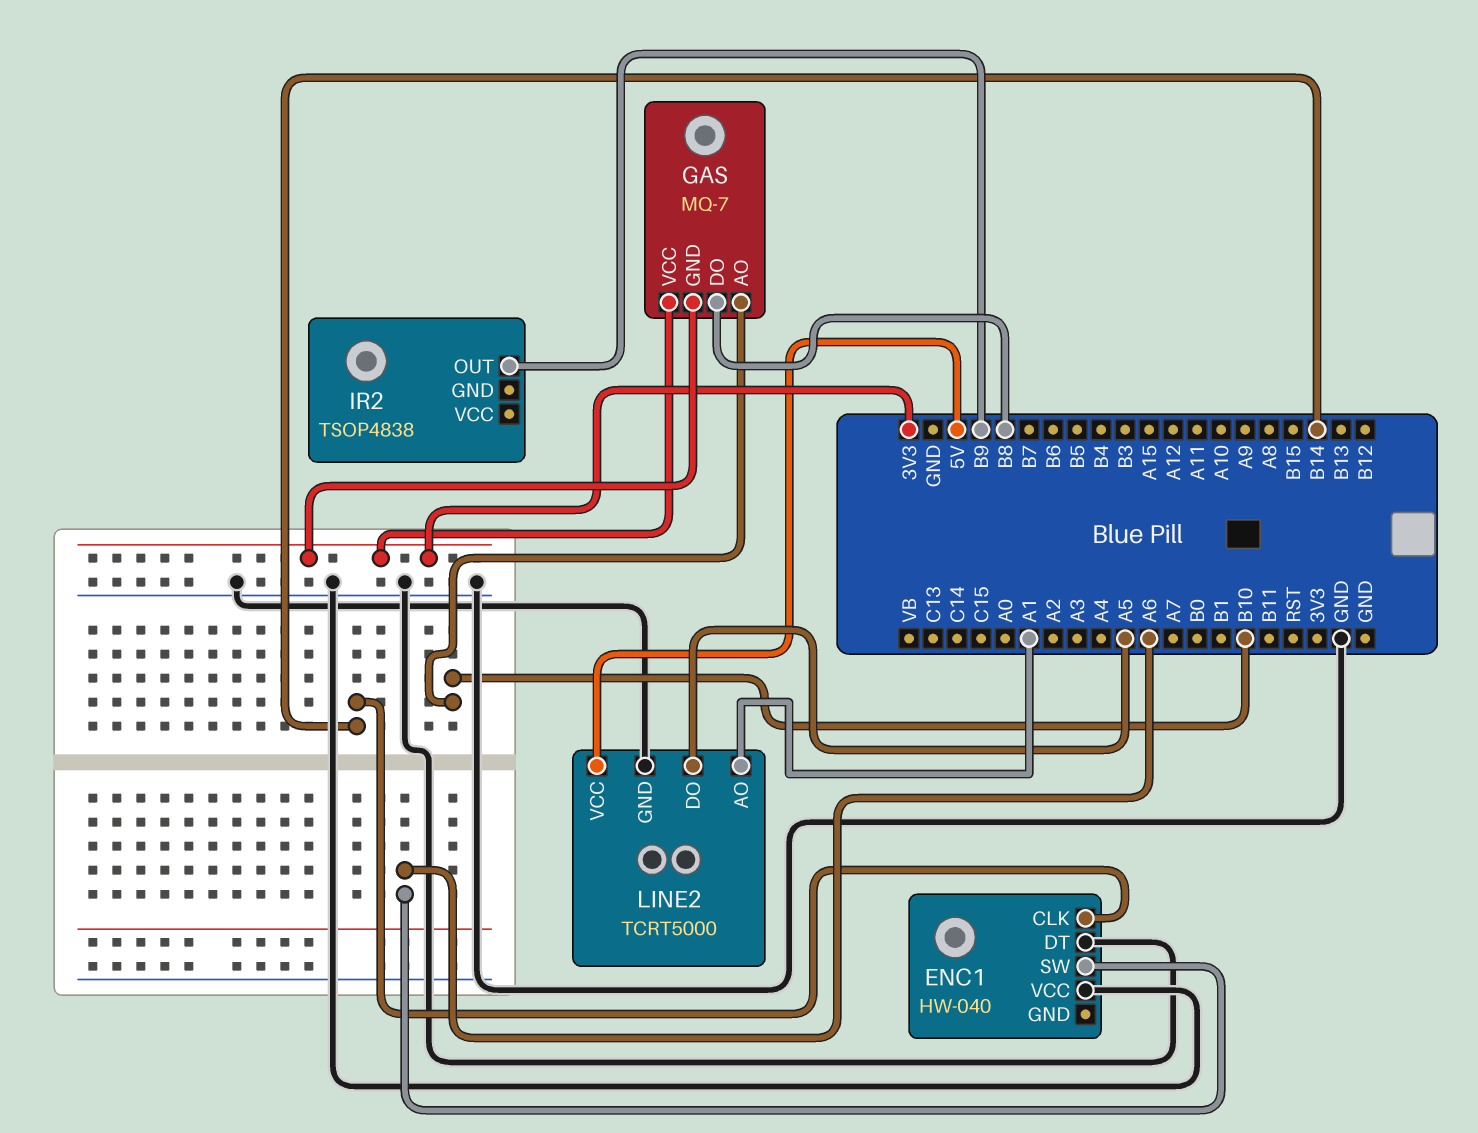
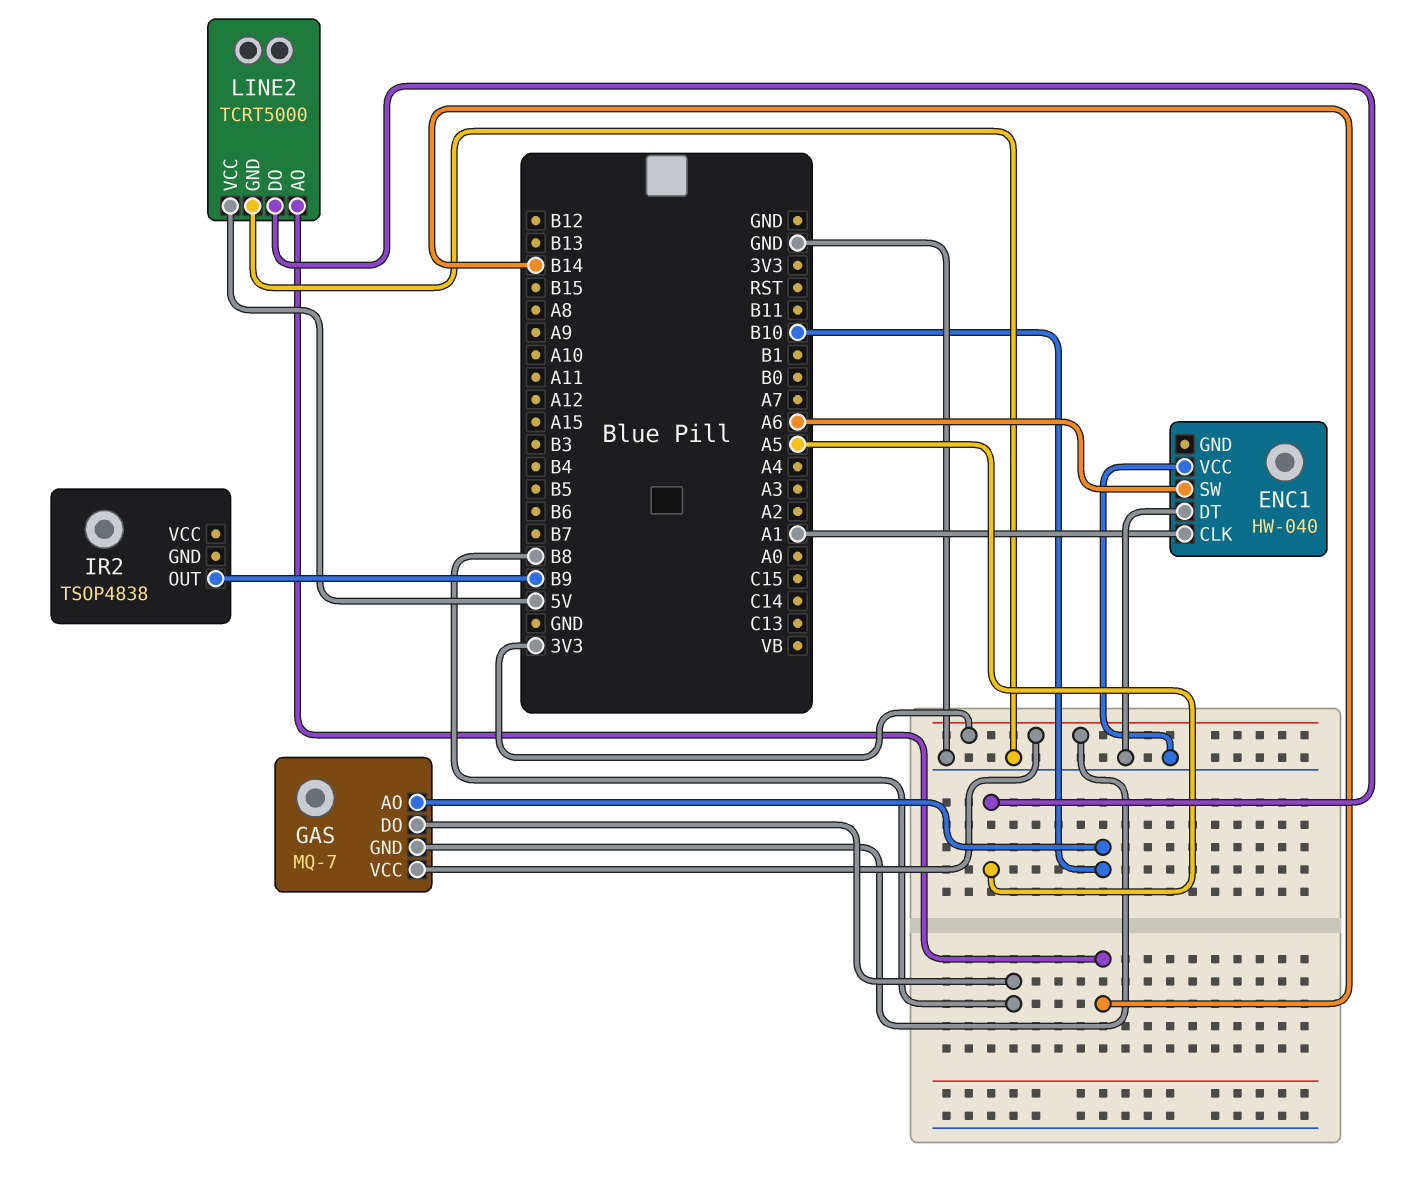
ENC1 pin CLK: B14 -> A1
LINE2 pin AO: A1 -> B14

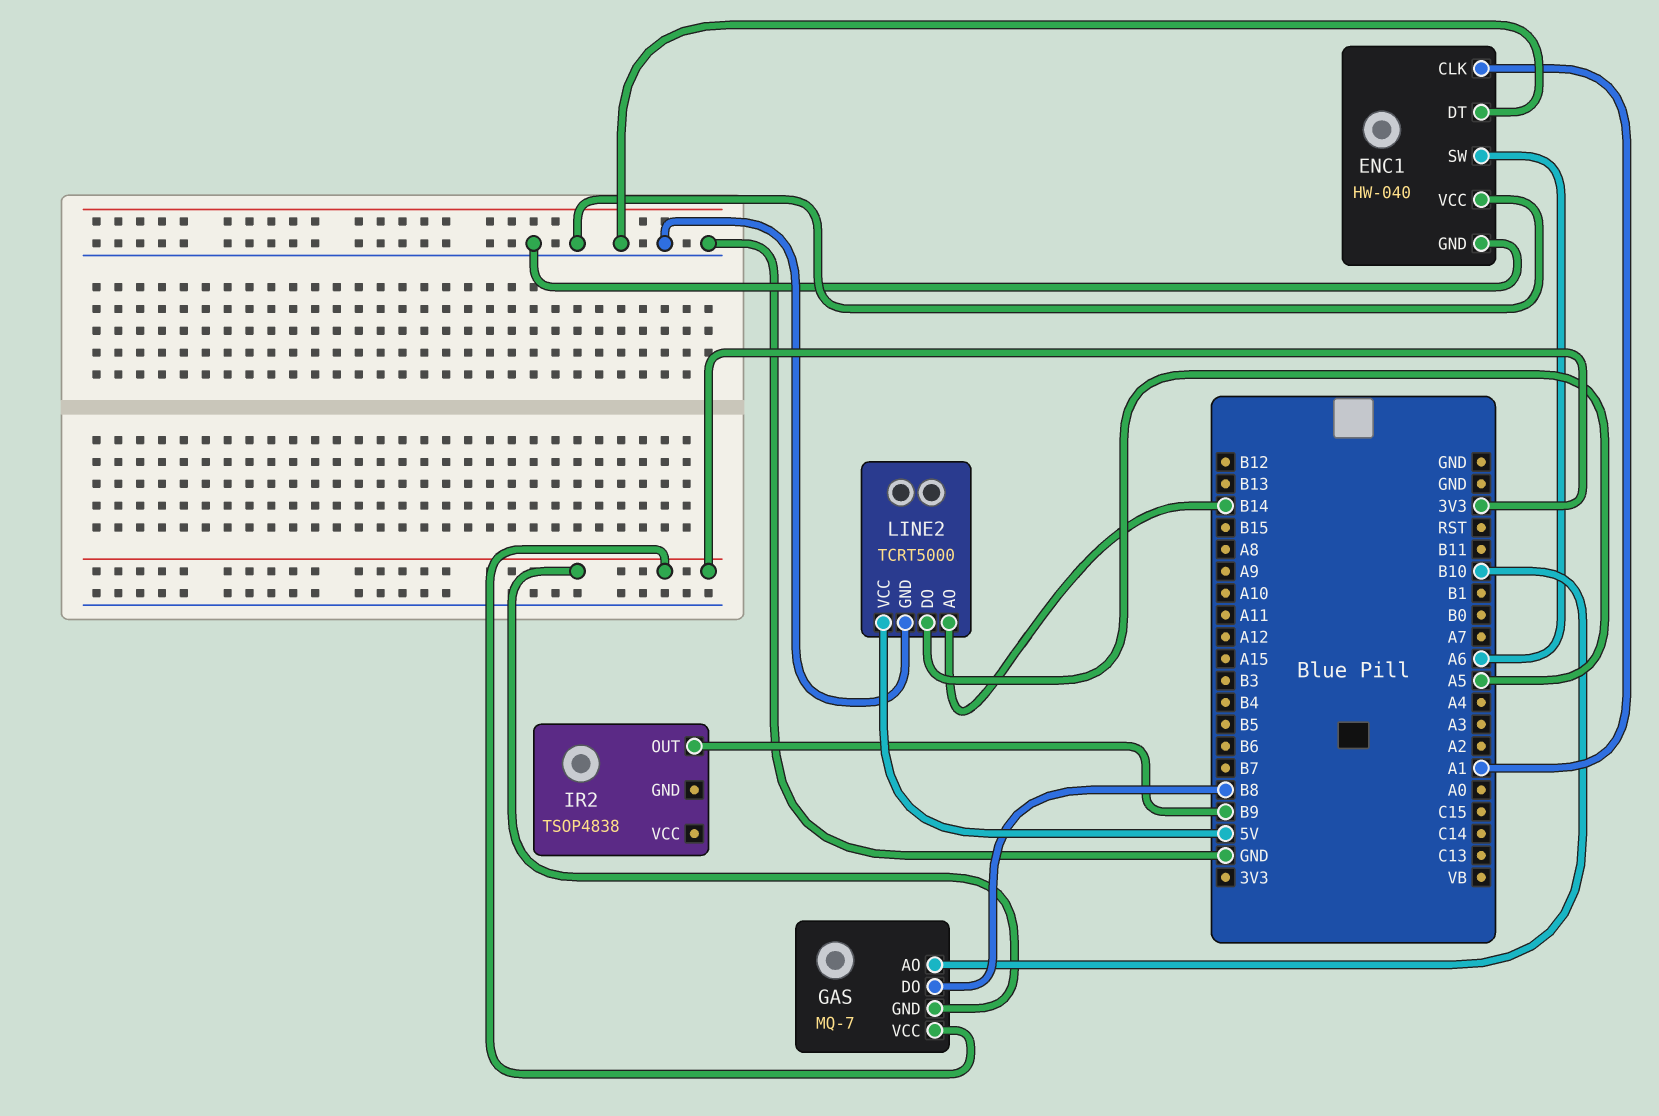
ENC1 pin GND: none -> GND

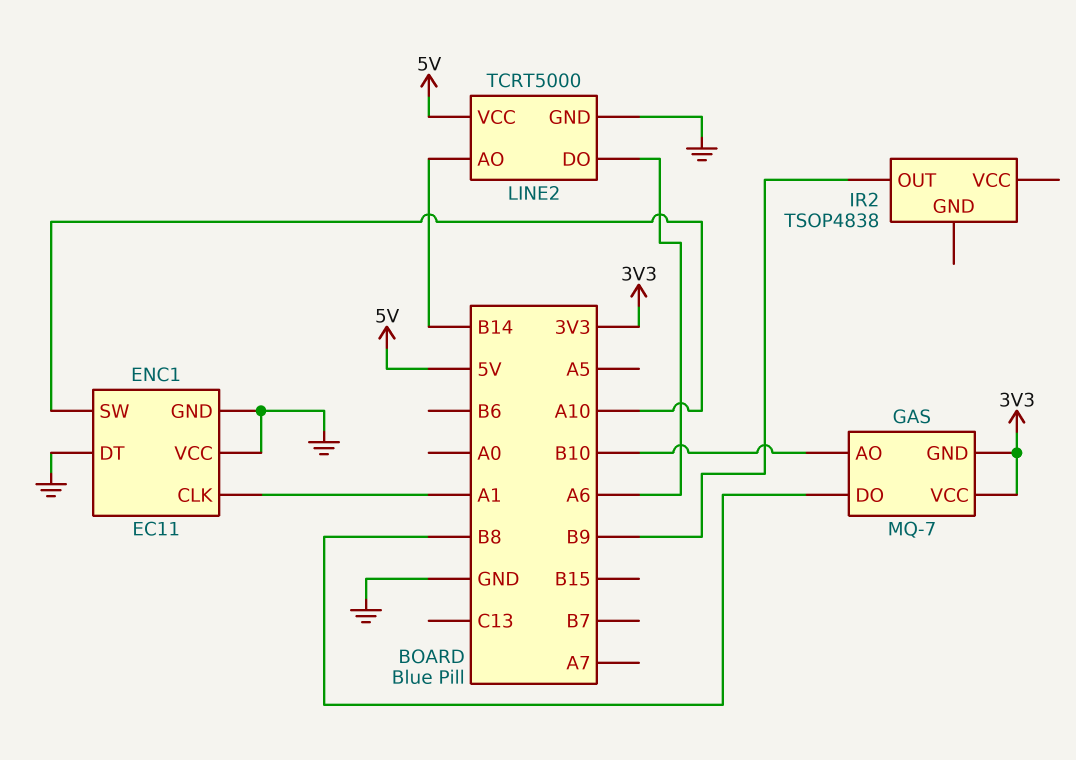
ENC1: HW-040 -> EC11
ENC1 pin SW: A6 -> A10
LINE2 pin DO: A5 -> A6

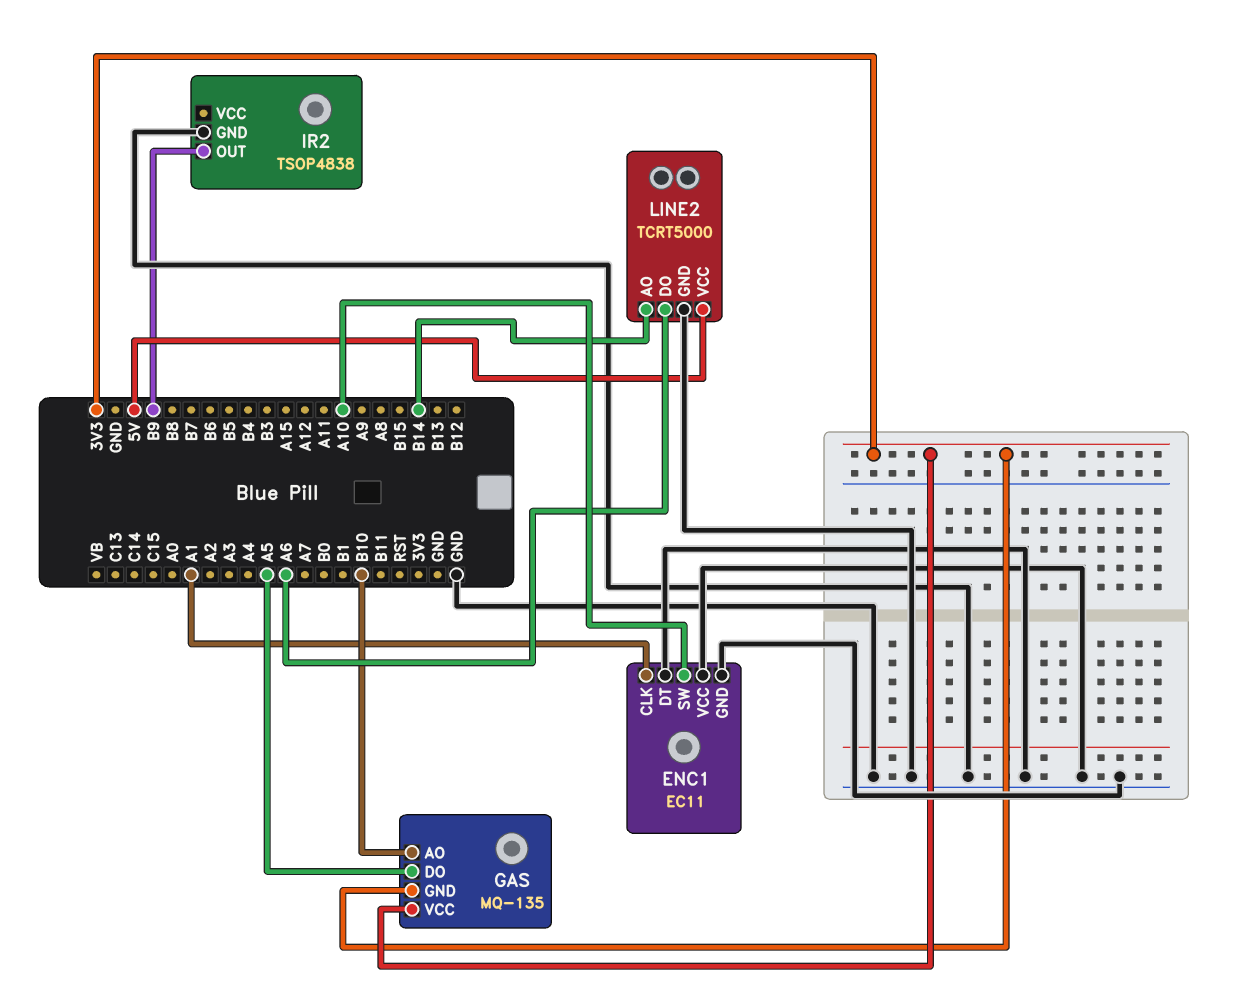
GAS: MQ-7 -> MQ-135
GAS pin DO: B8 -> A5
IR2 pin GND: none -> GND

